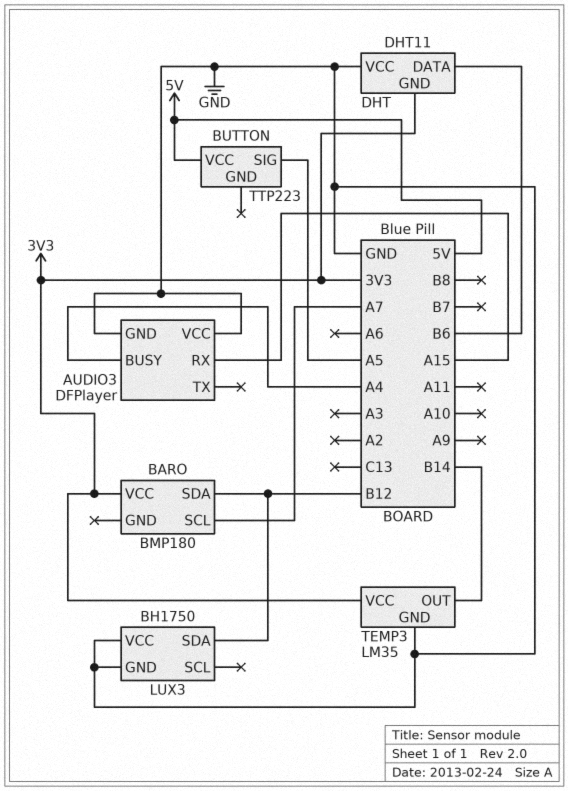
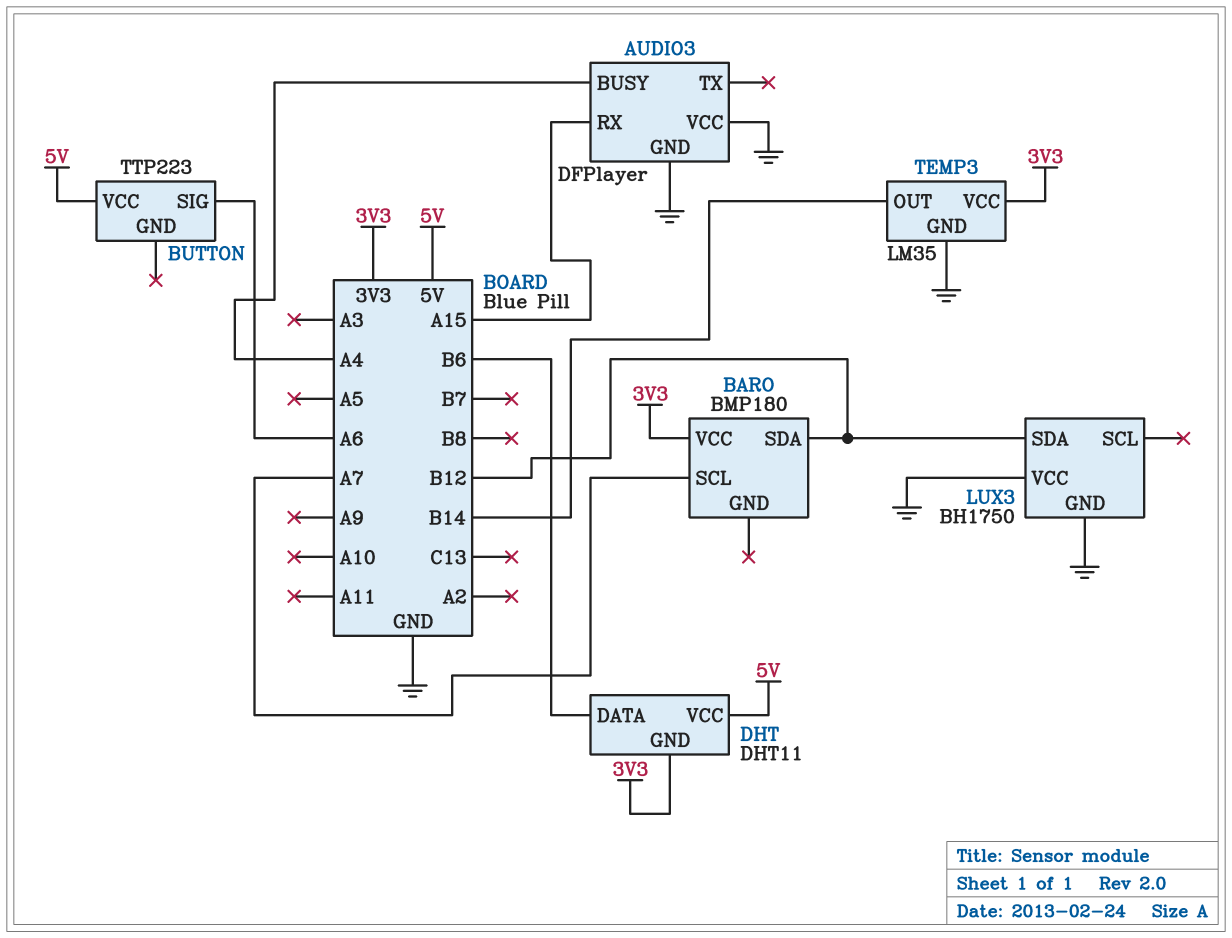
BUTTON pin SIG: A5 -> A6
DHT pin VCC: GND -> 5V

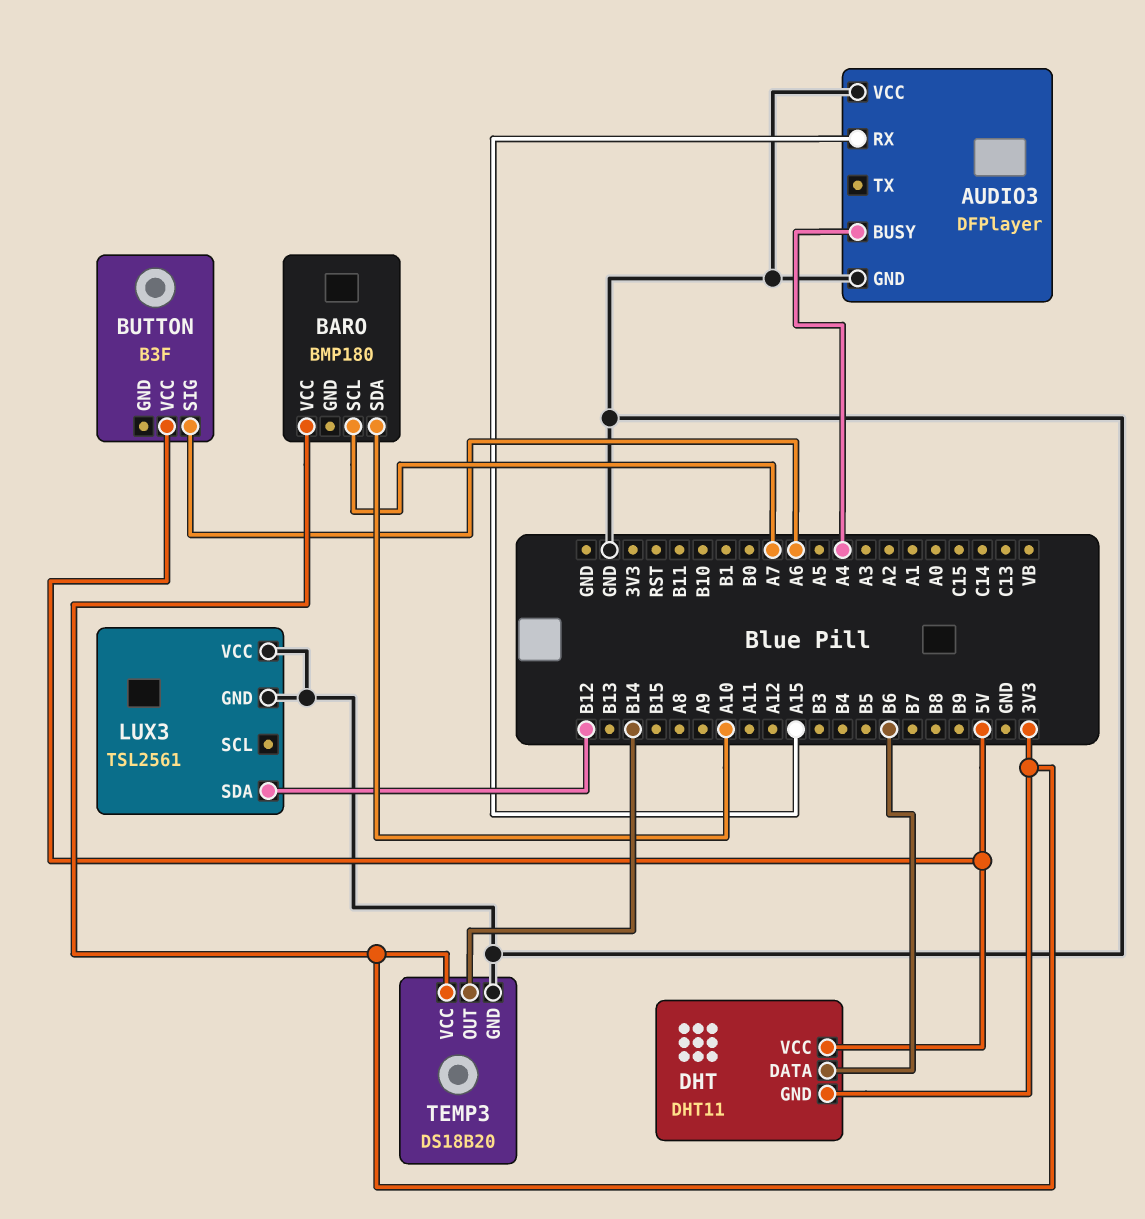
BARO pin SDA: B12 -> A10
BUTTON: TTP223 -> B3F
LUX3: BH1750 -> TSL2561
TEMP3: LM35 -> DS18B20

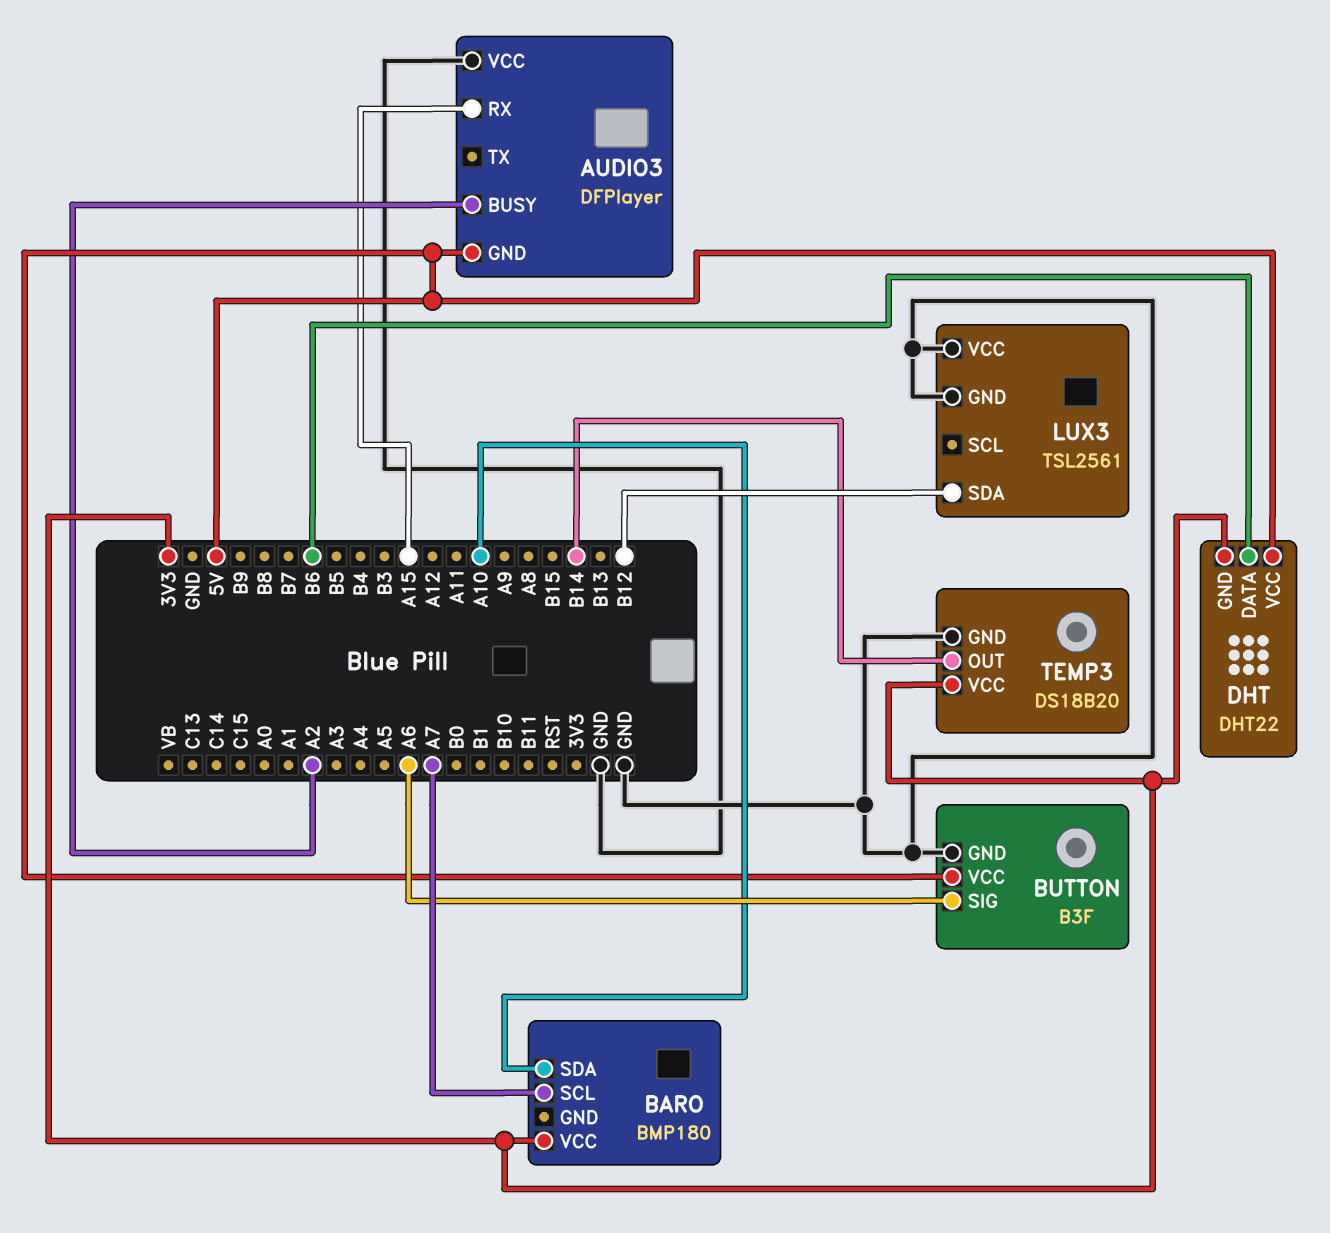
AUDIO3 pin BUSY: A4 -> A2
AUDIO3 pin GND: GND -> 5V
BUTTON pin GND: none -> GND
DHT: DHT11 -> DHT22

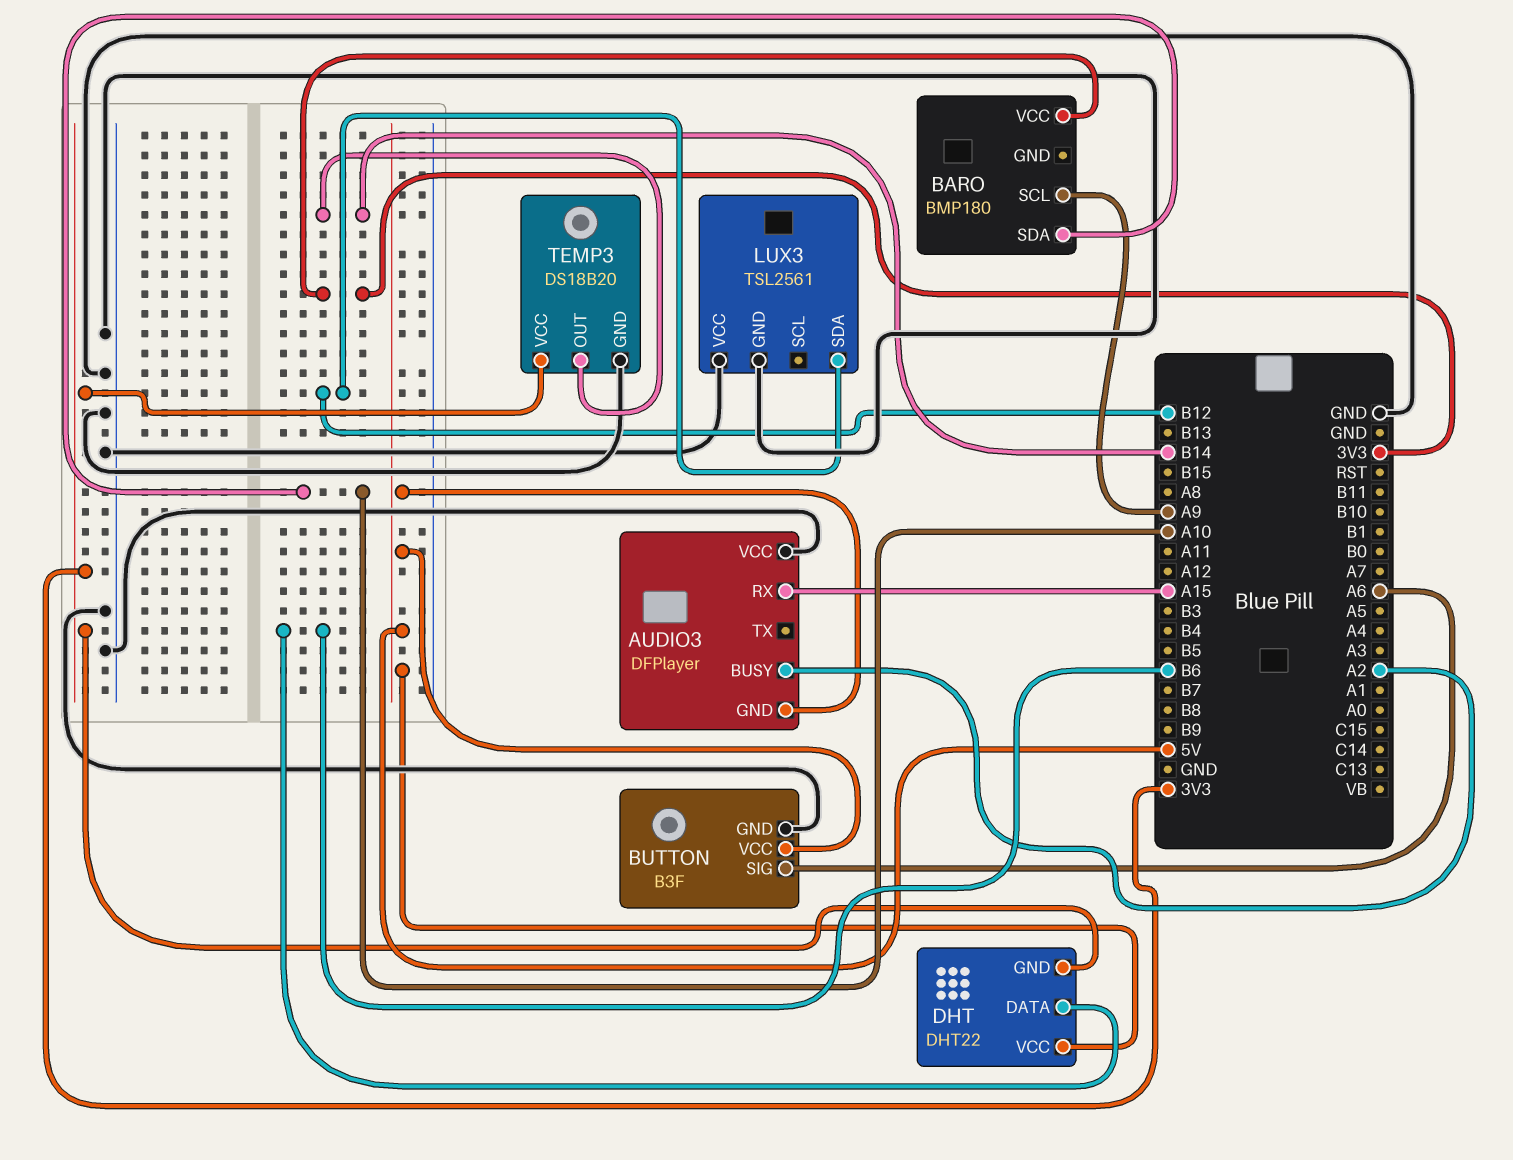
BARO pin SCL: A7 -> A9

